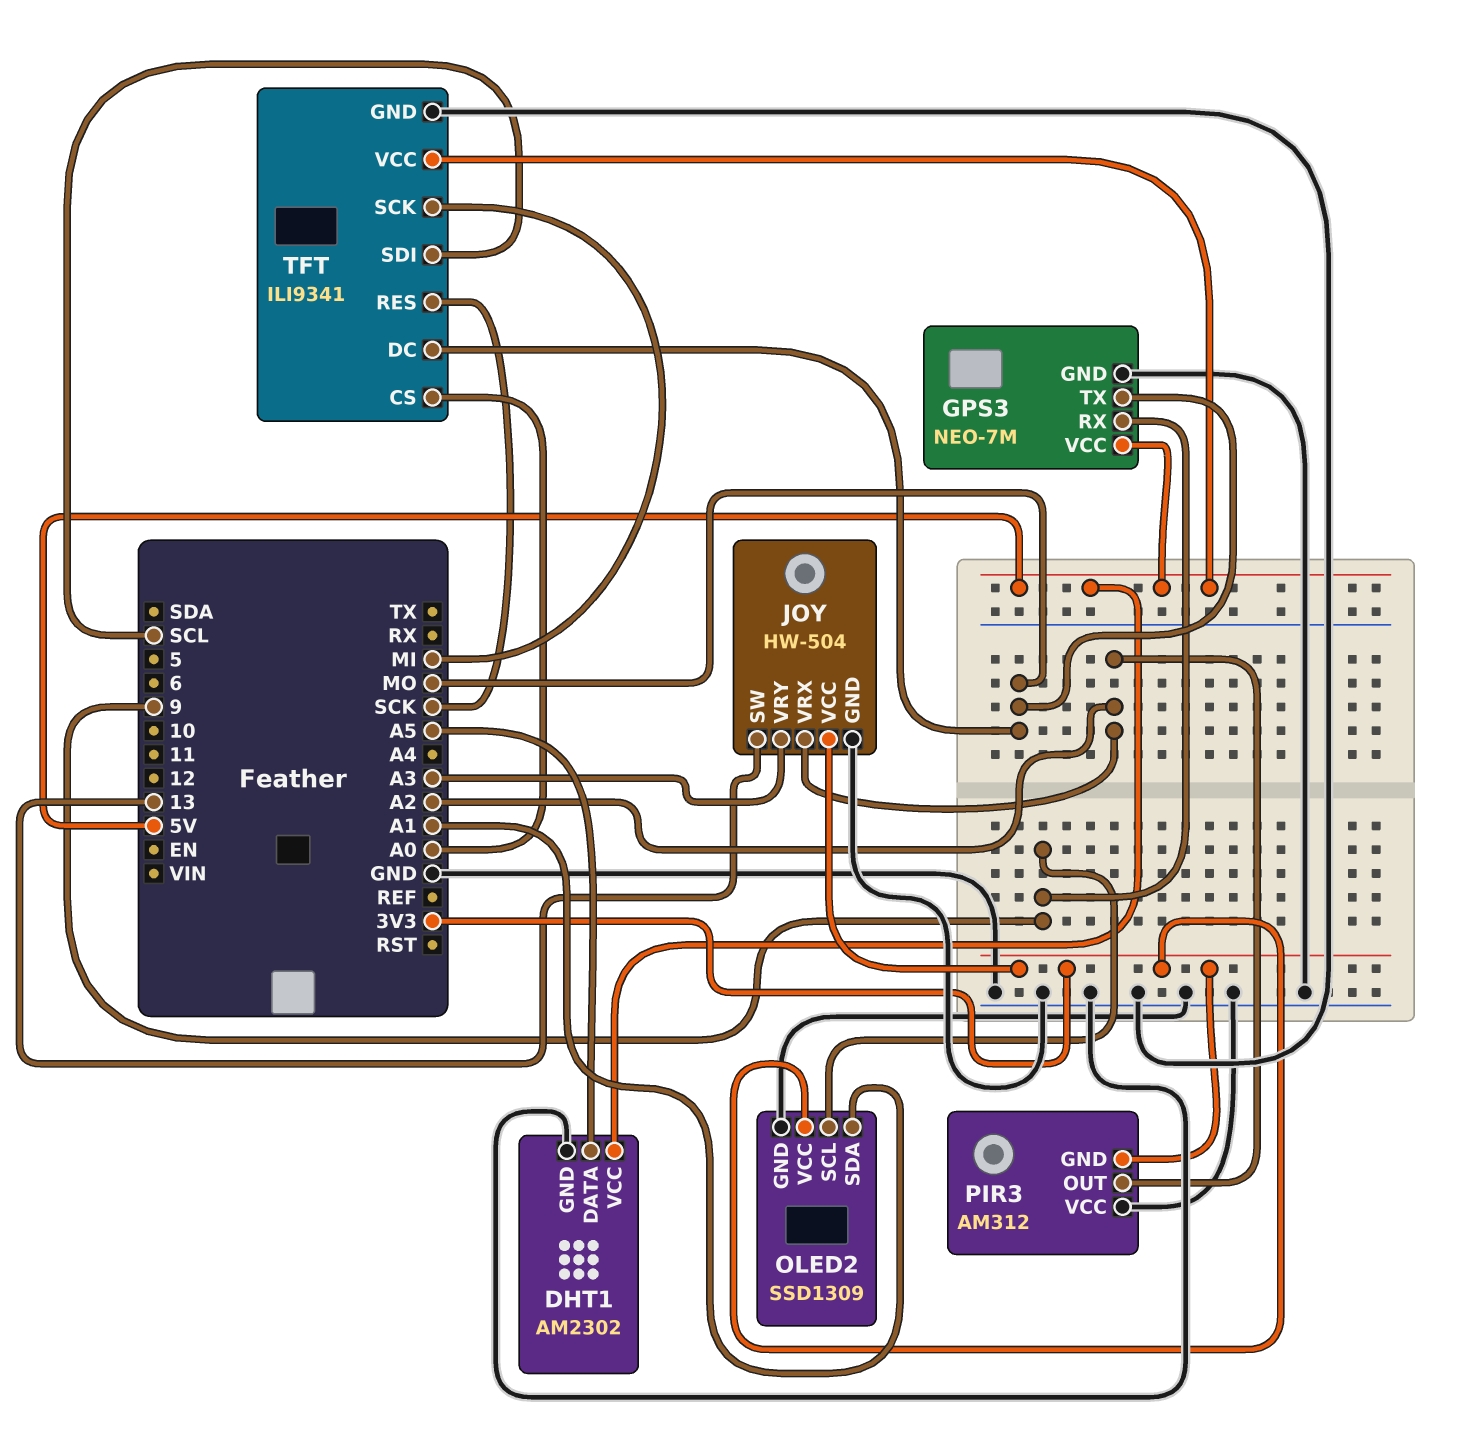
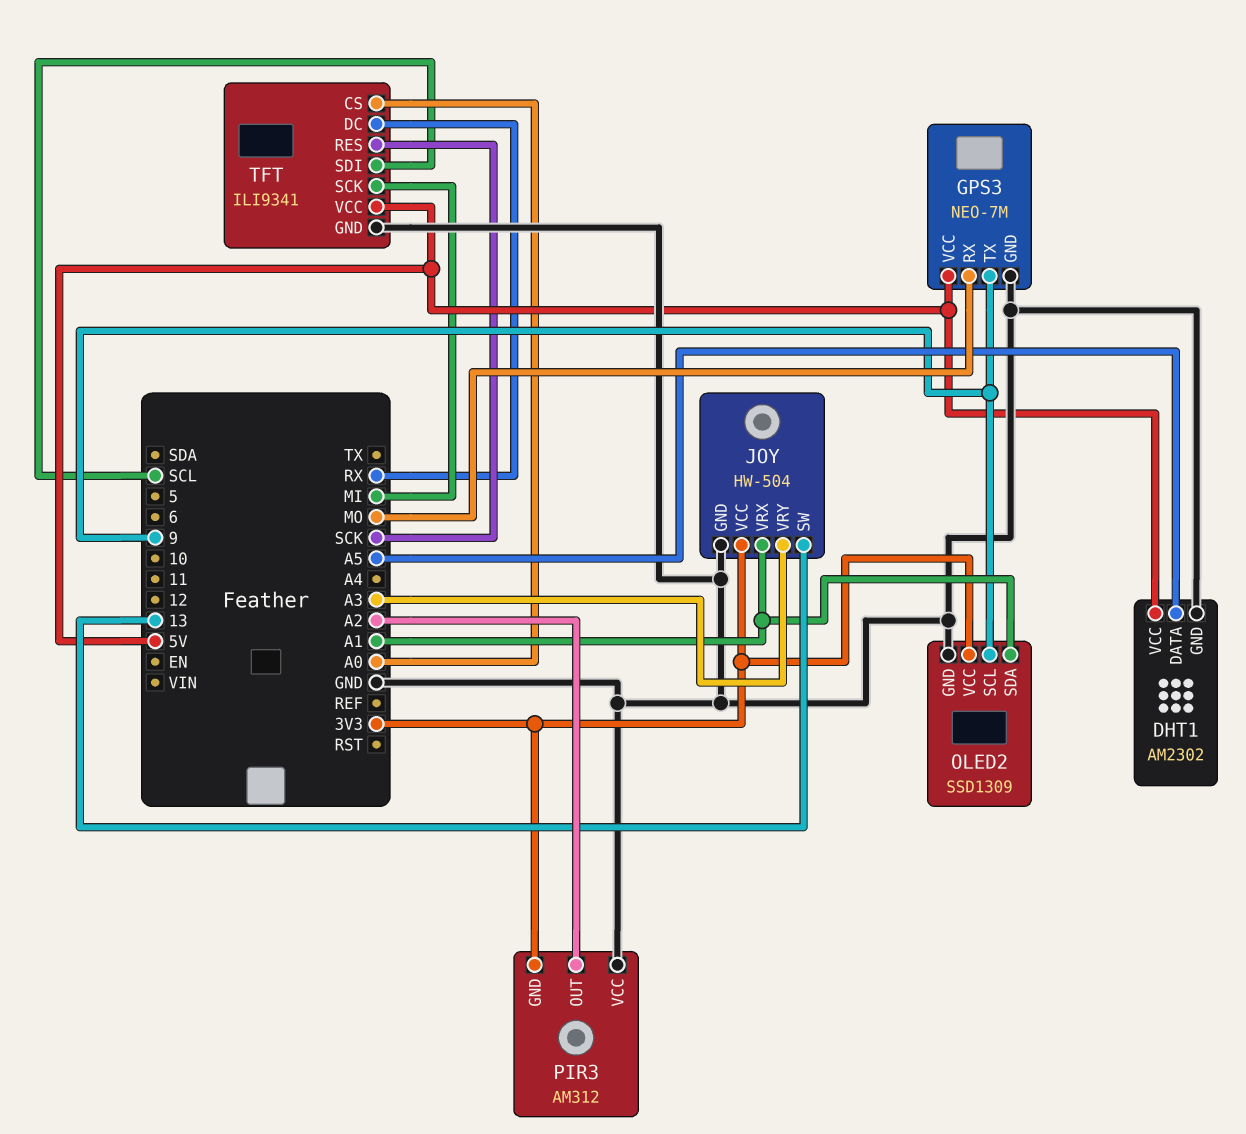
GPS3 pin RX: 9 -> MO
GPS3 pin TX: MO -> 9
JOY pin VRX: A2 -> A1
TFT pin DC: MO -> RX

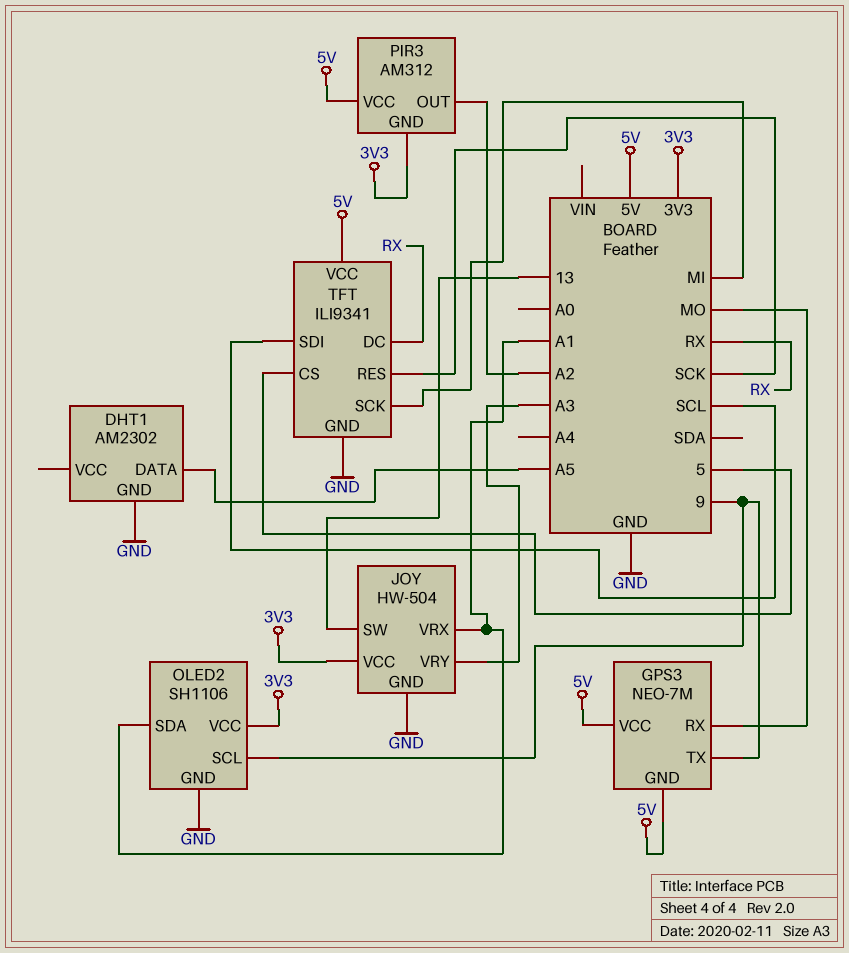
DHT1 pin VCC: 5V -> none
GPS3 pin GND: GND -> 5V
OLED2: SSD1309 -> SH1106
PIR3 pin VCC: GND -> 5V
TFT pin CS: A0 -> 5

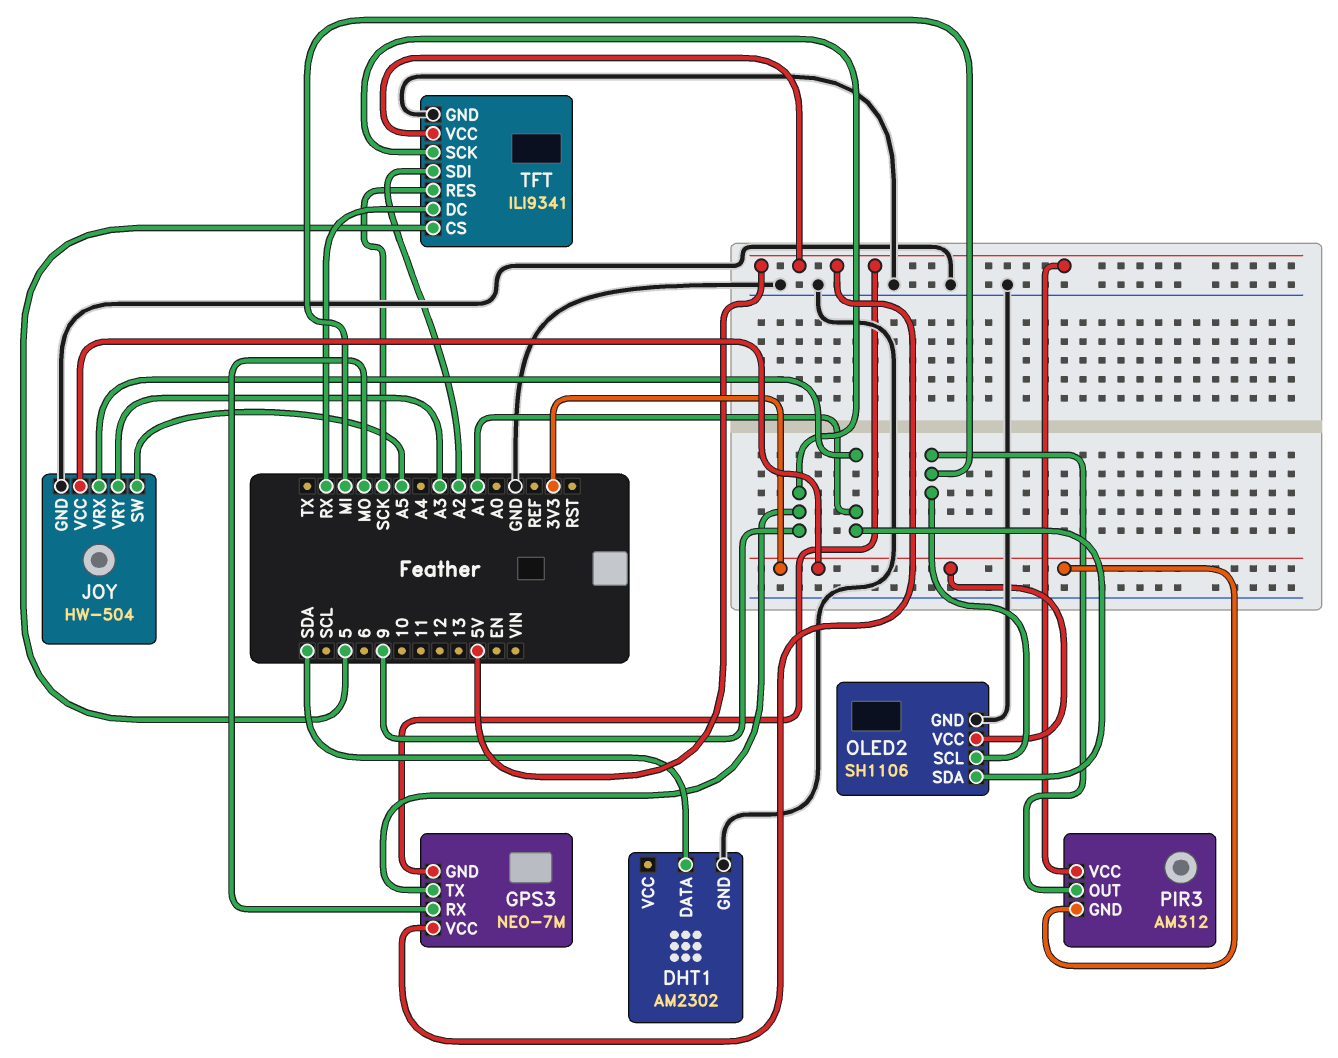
DHT1 pin DATA: A5 -> SDA
JOY pin SW: 13 -> A5
OLED2 pin SCL: 9 -> MI
PIR3 pin OUT: A2 -> MI
TFT pin SCK: MI -> 9
TFT pin SDI: SCL -> A2

